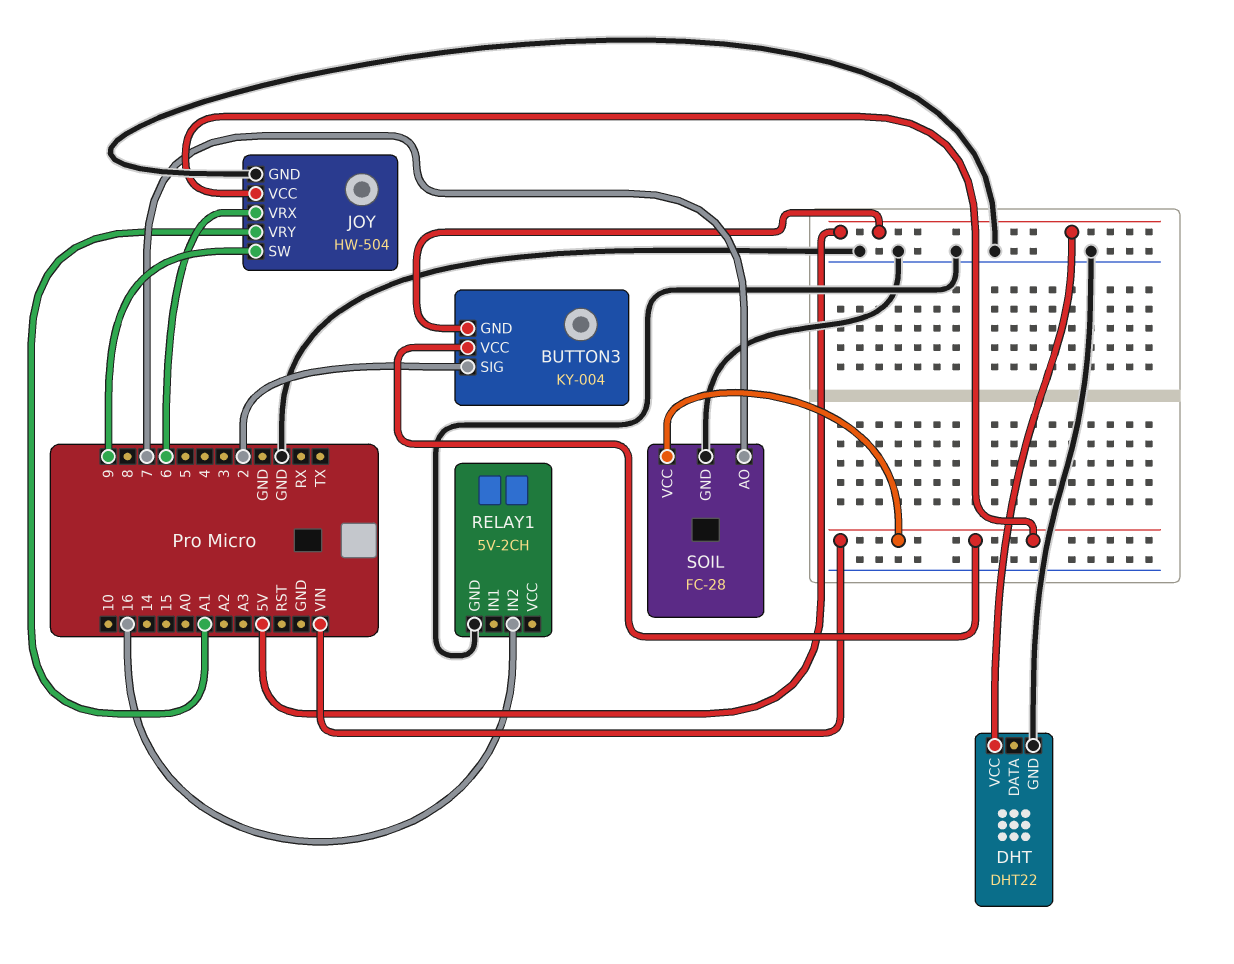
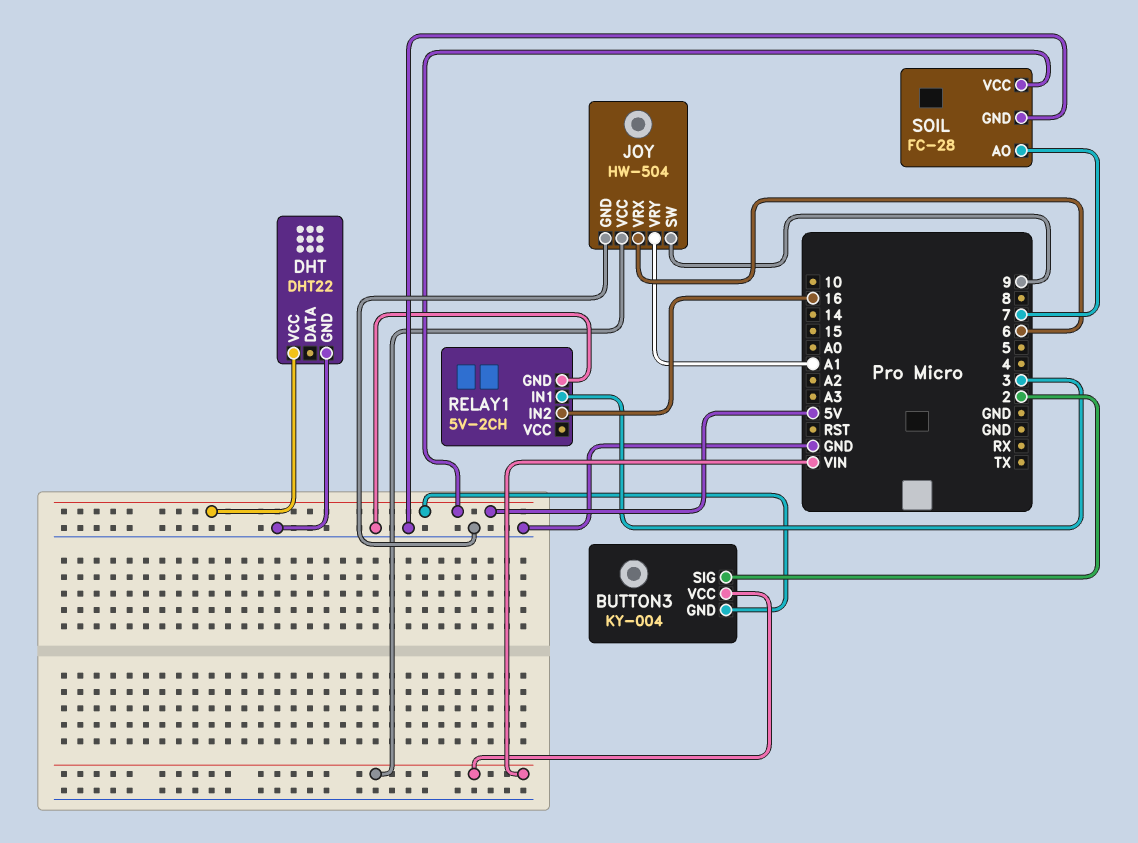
RELAY1 pin IN1: none -> 3
SOIL pin VCC: VIN -> 5V

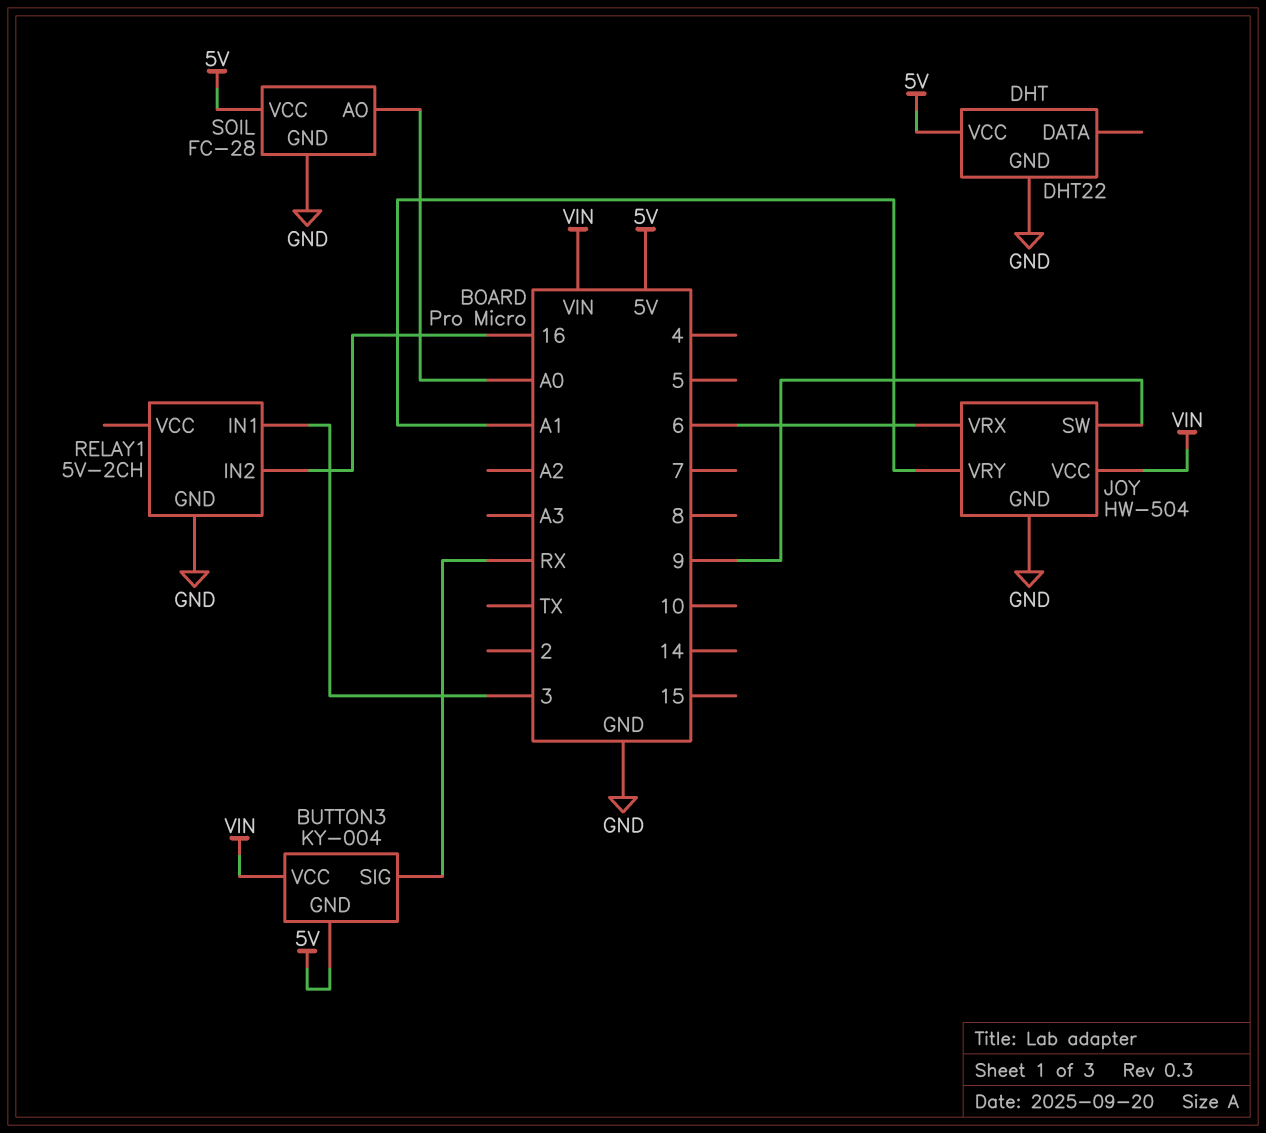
BUTTON3 pin SIG: 2 -> RX
SOIL pin AO: 7 -> A0

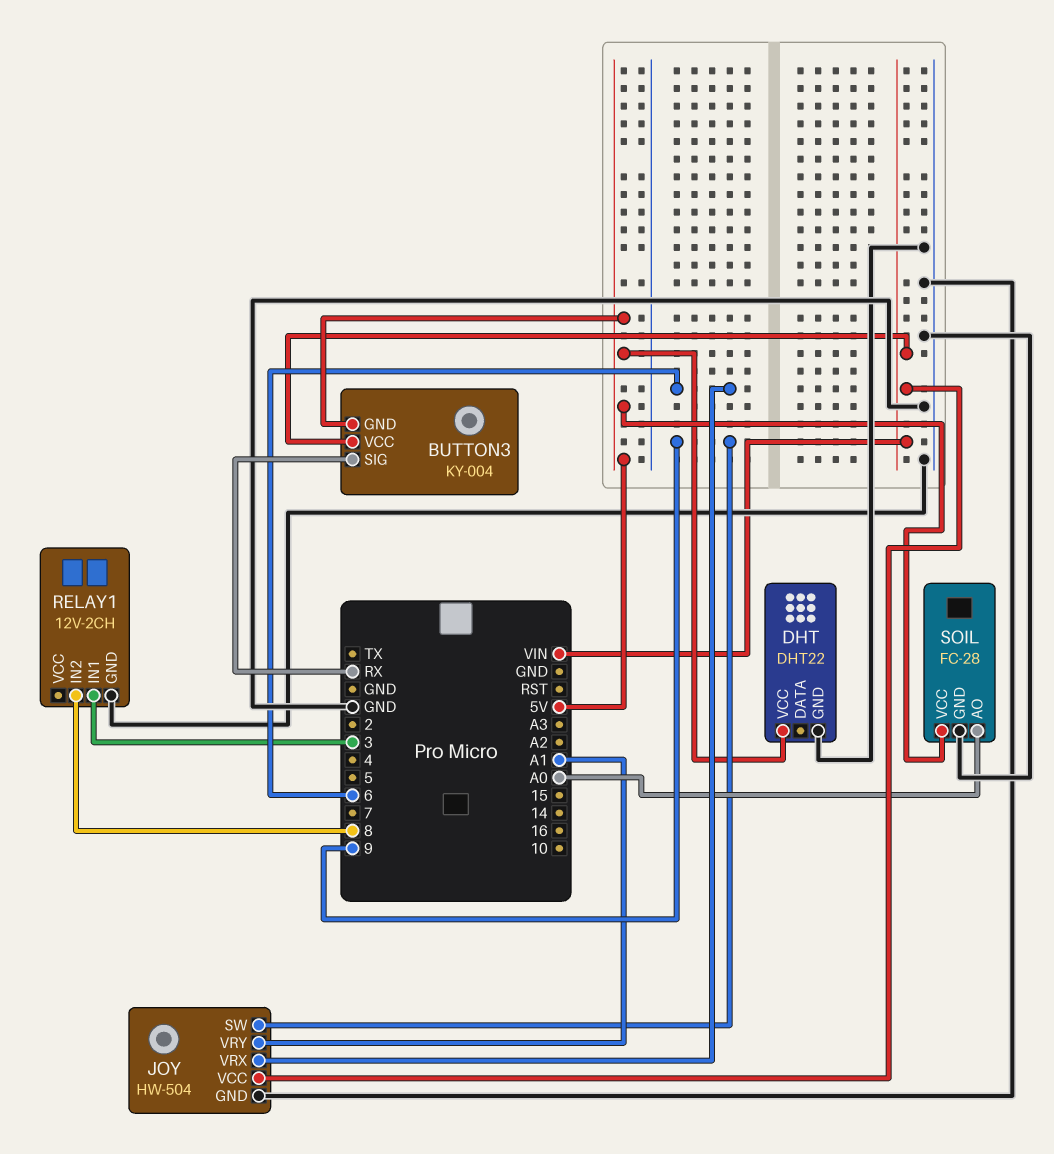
RELAY1: 5V-2CH -> 12V-2CH
RELAY1 pin IN2: 16 -> 8

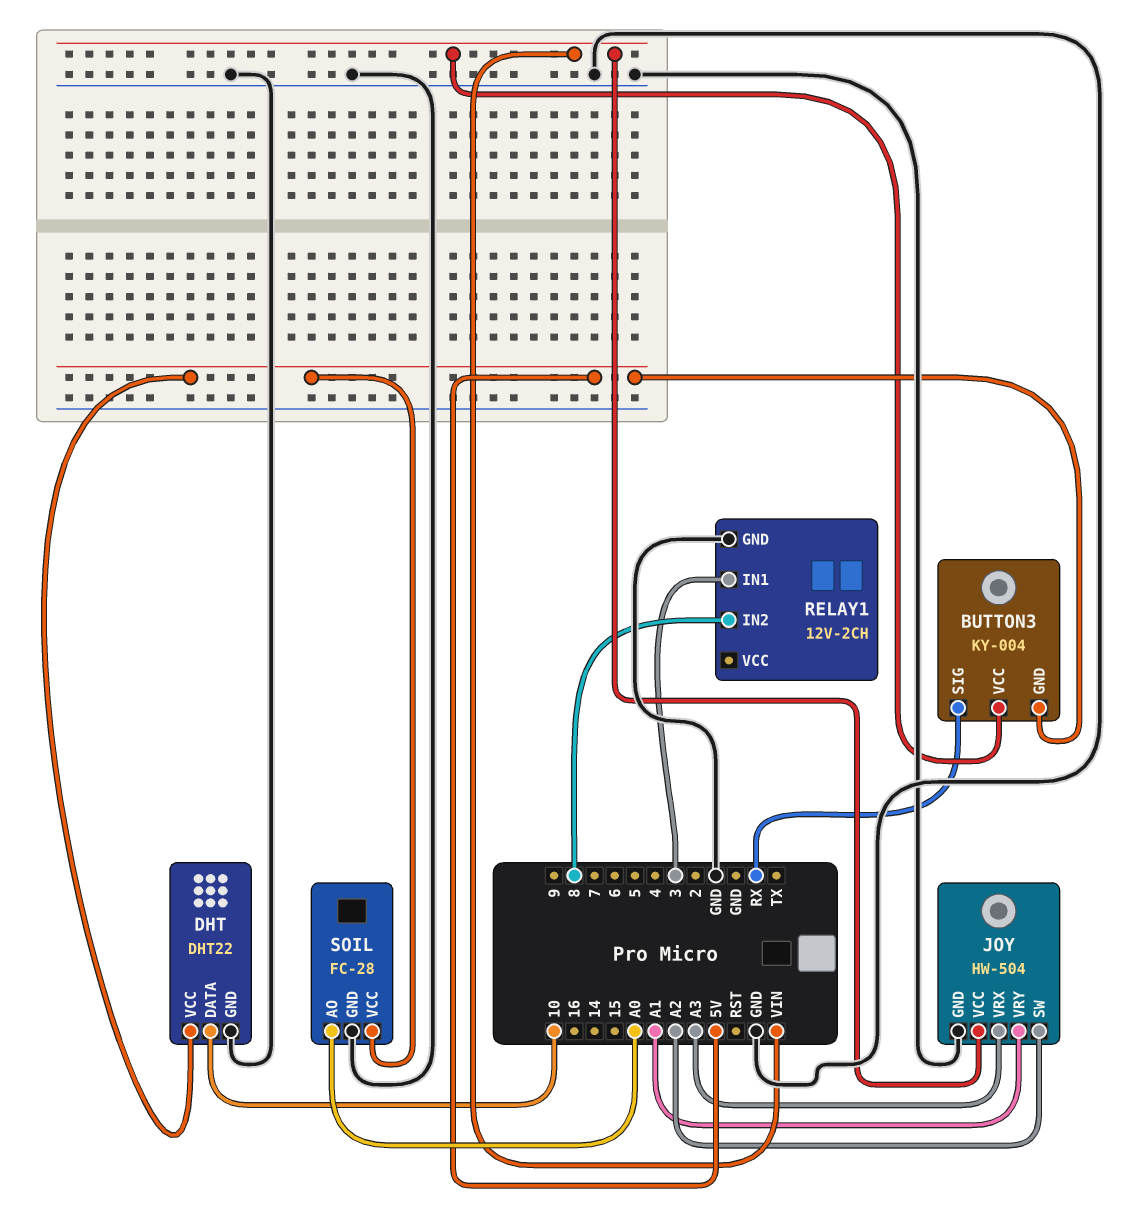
DHT pin DATA: none -> 10
JOY pin SW: 9 -> A2
JOY pin VRX: 6 -> A3

